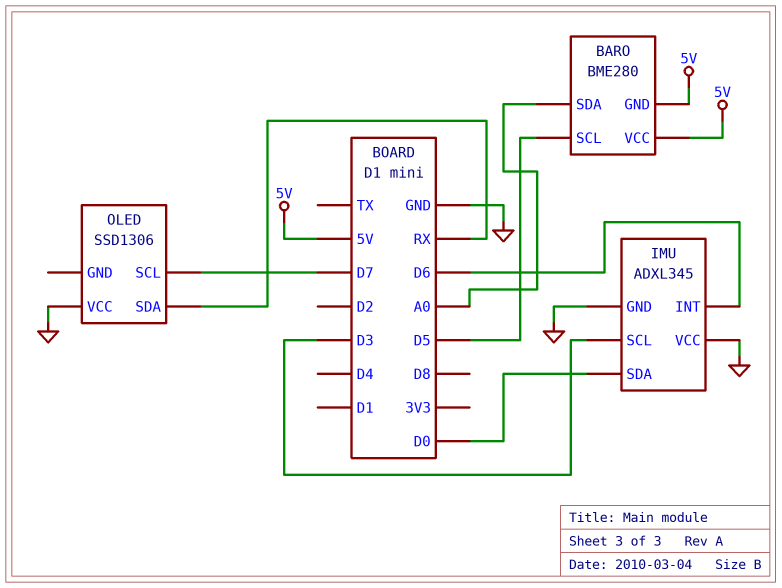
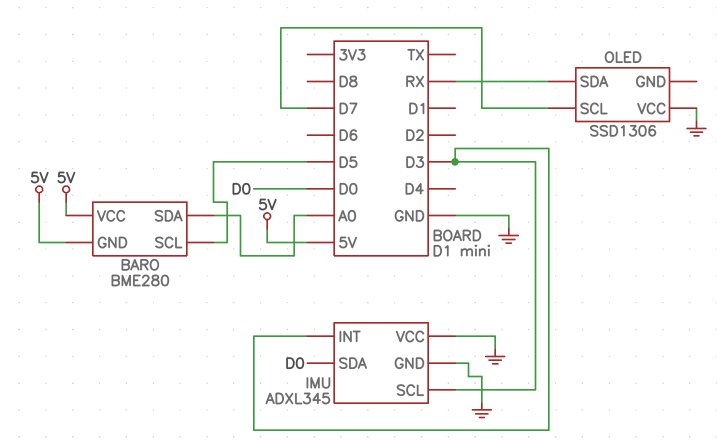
IMU pin INT: D6 -> D3

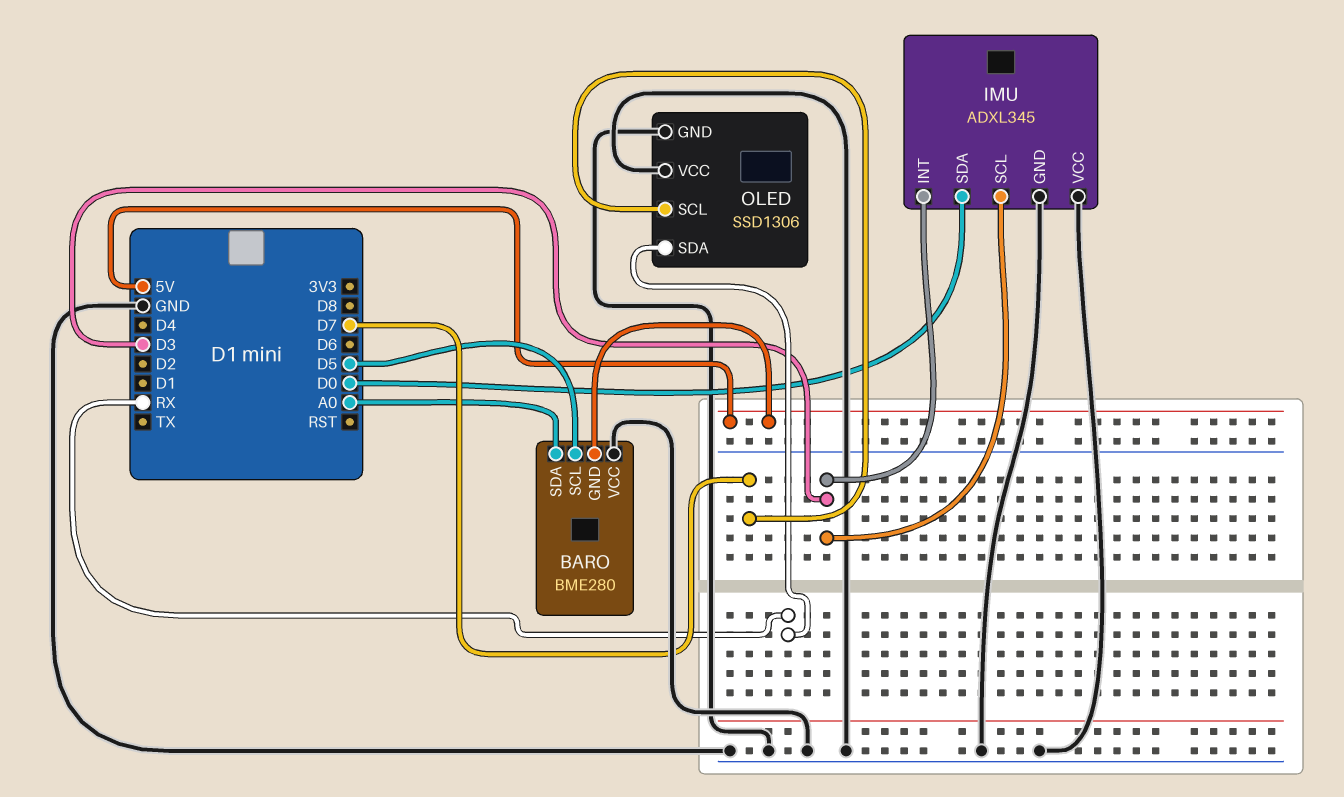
BARO pin VCC: 5V -> GND
OLED pin GND: none -> GND

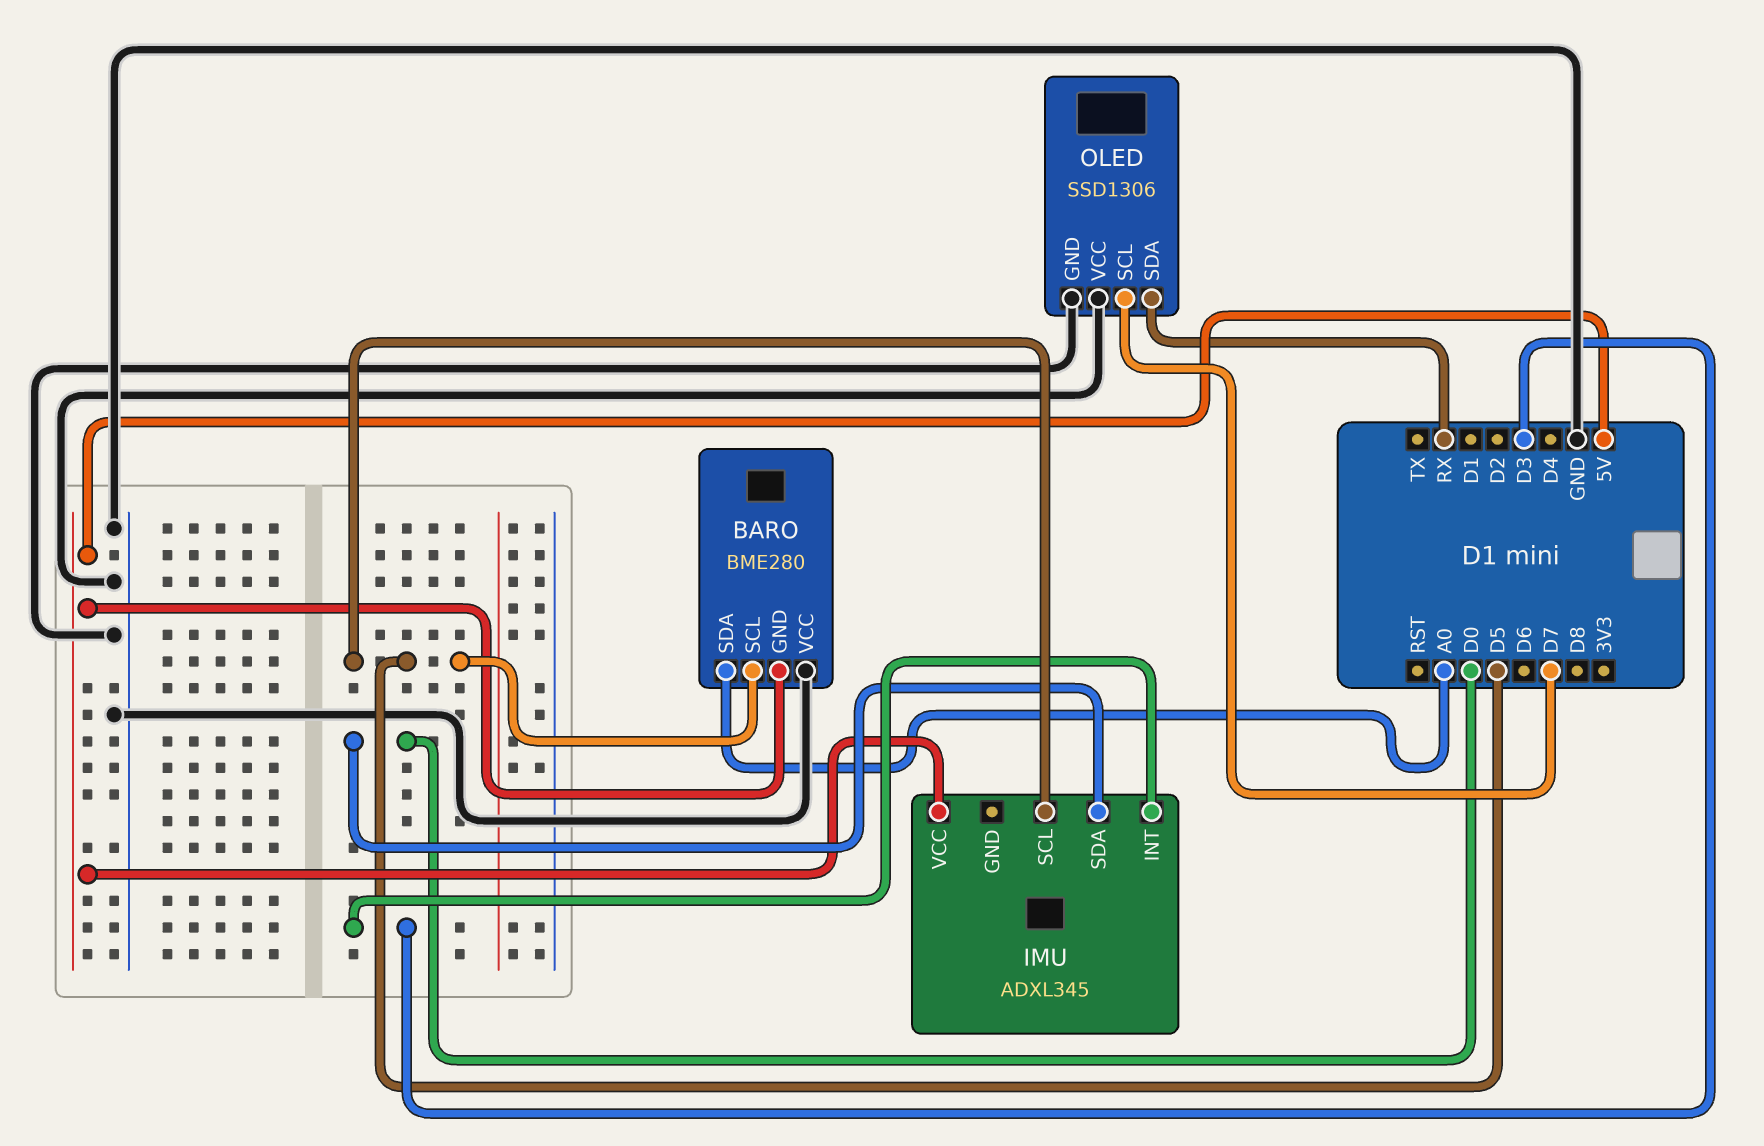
IMU pin GND: GND -> none
IMU pin SCL: D3 -> D5
IMU pin VCC: GND -> 5V

